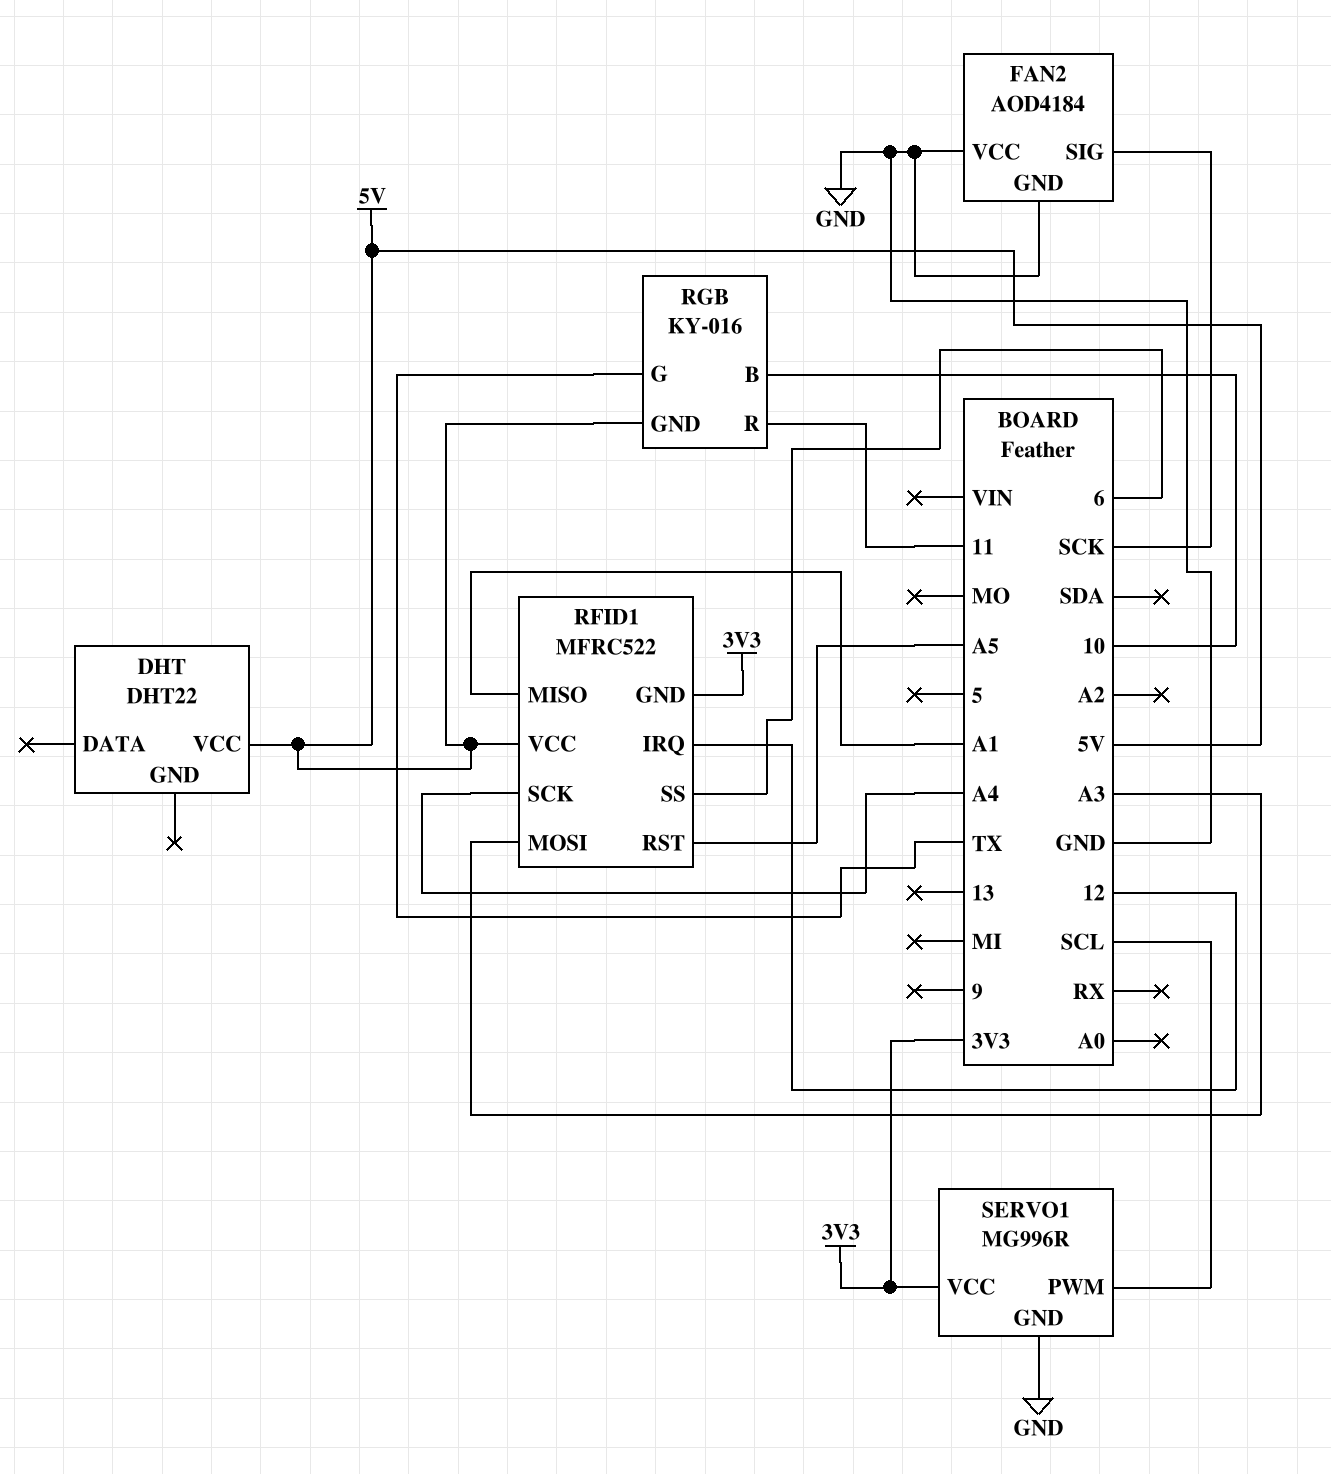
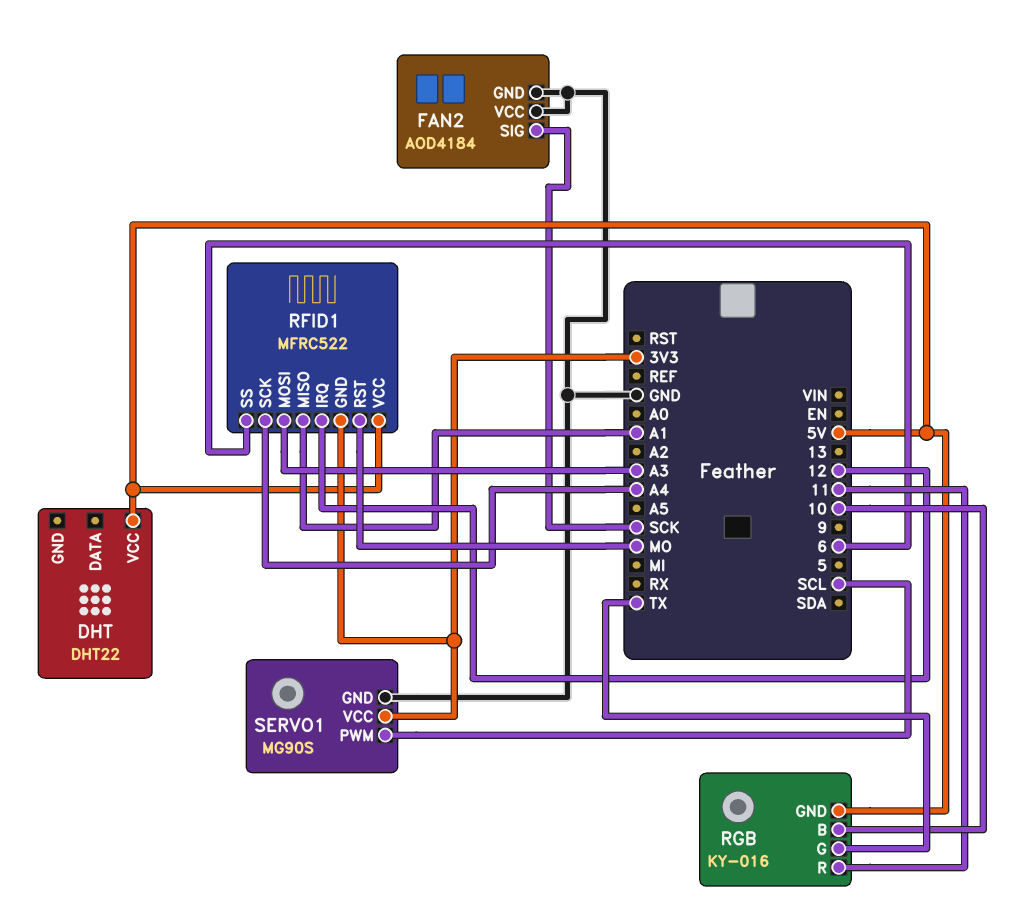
RFID1 pin RST: A5 -> MO
SERVO1: MG996R -> MG90S

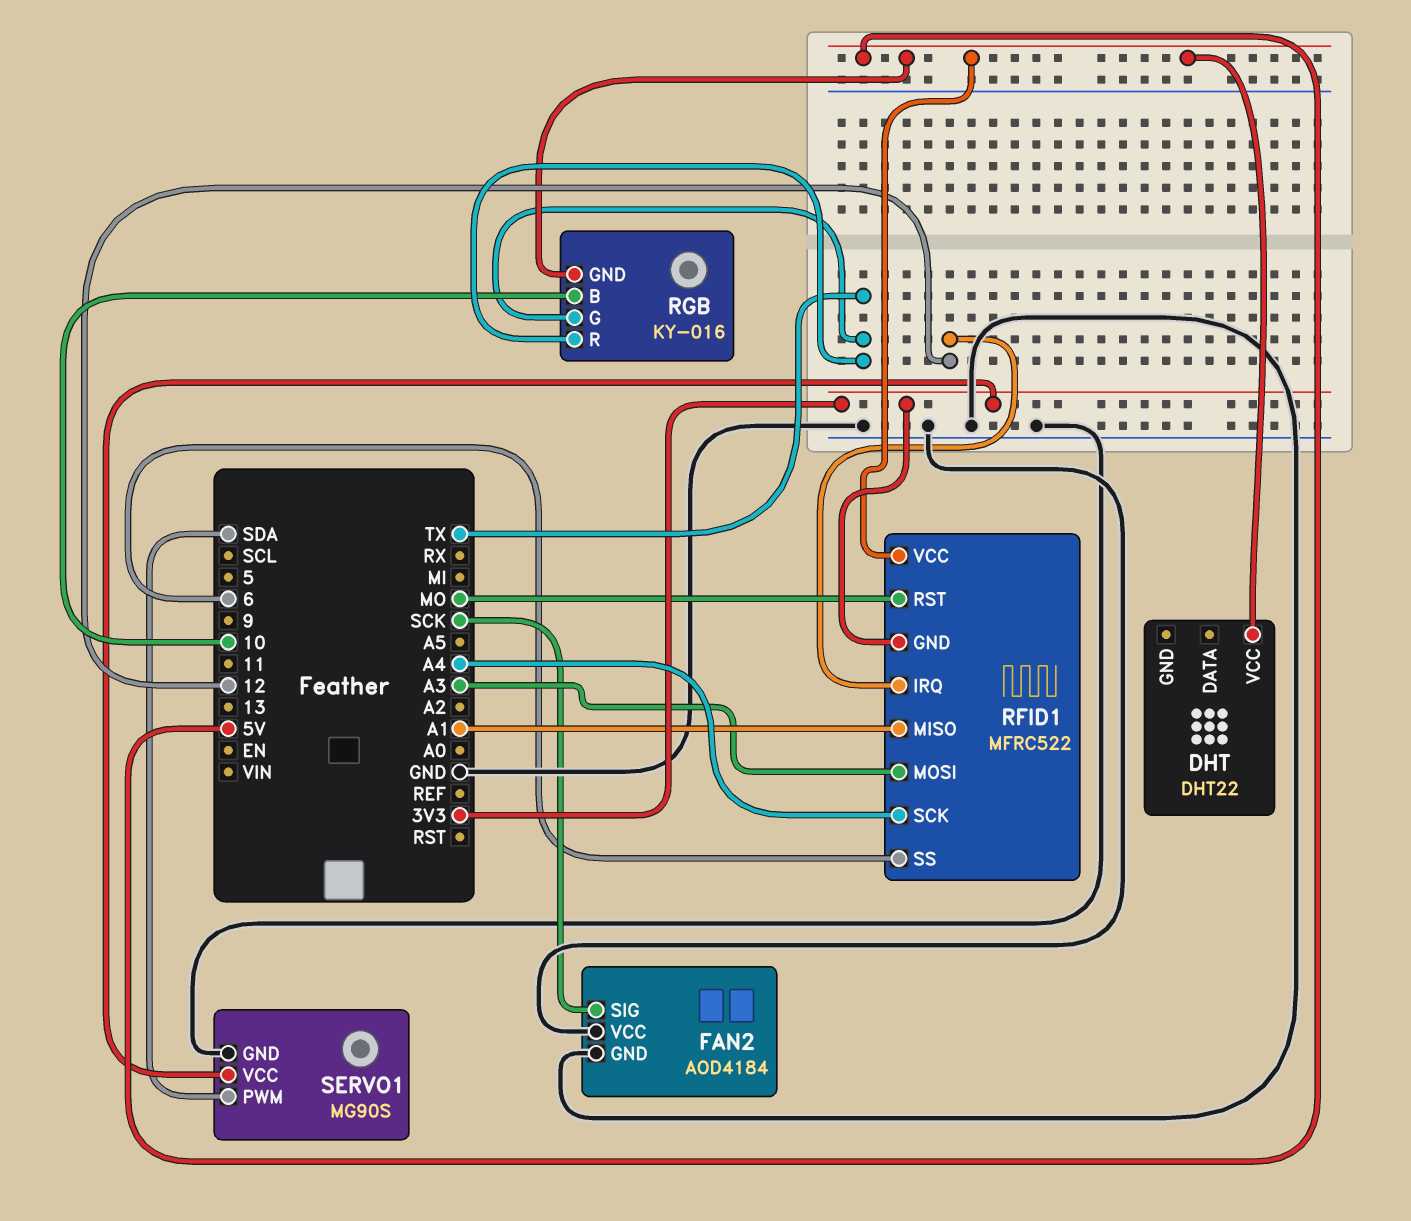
RGB pin R: 11 -> TX
SERVO1 pin PWM: SCL -> SDA

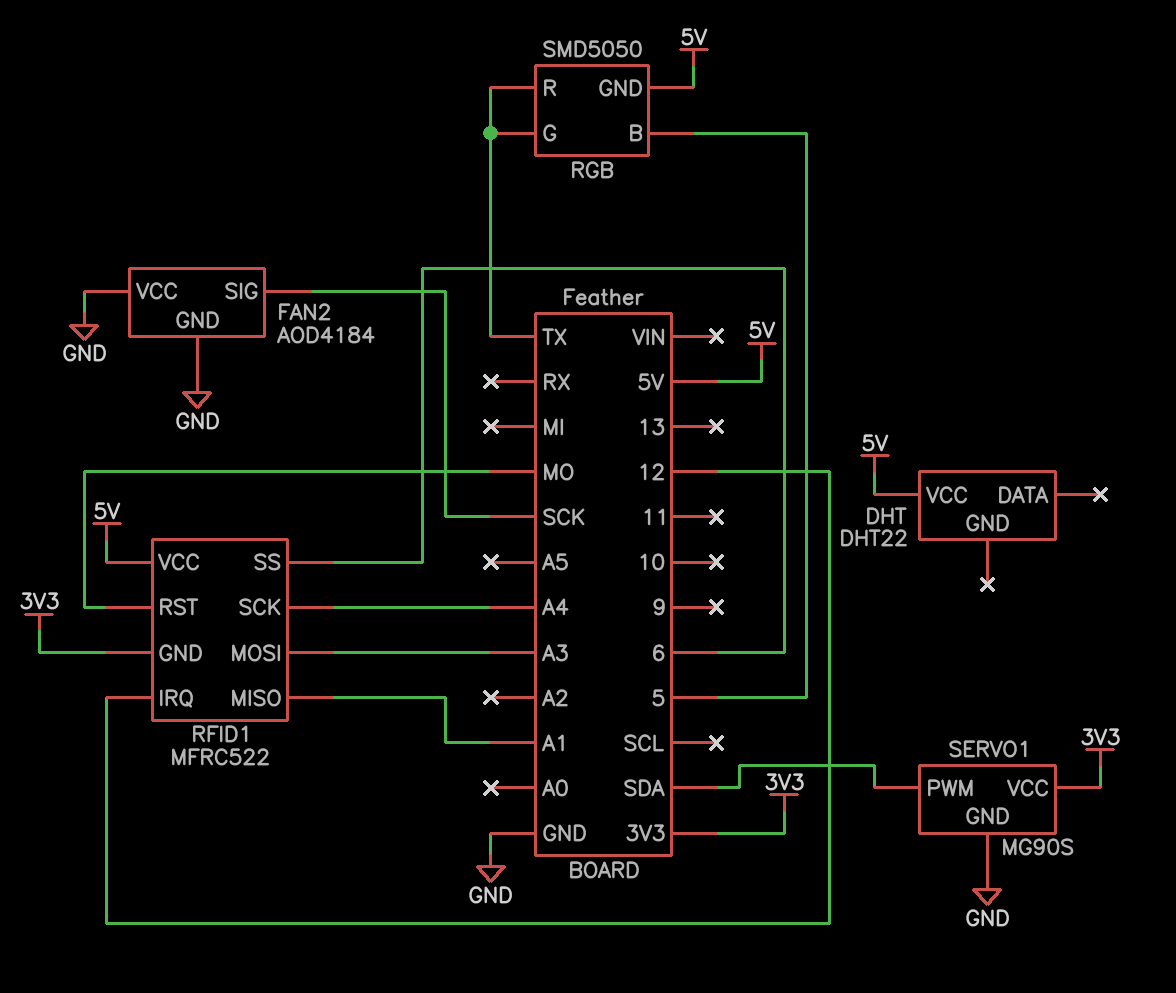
RGB: KY-016 -> SMD5050
RGB pin B: 10 -> 5

